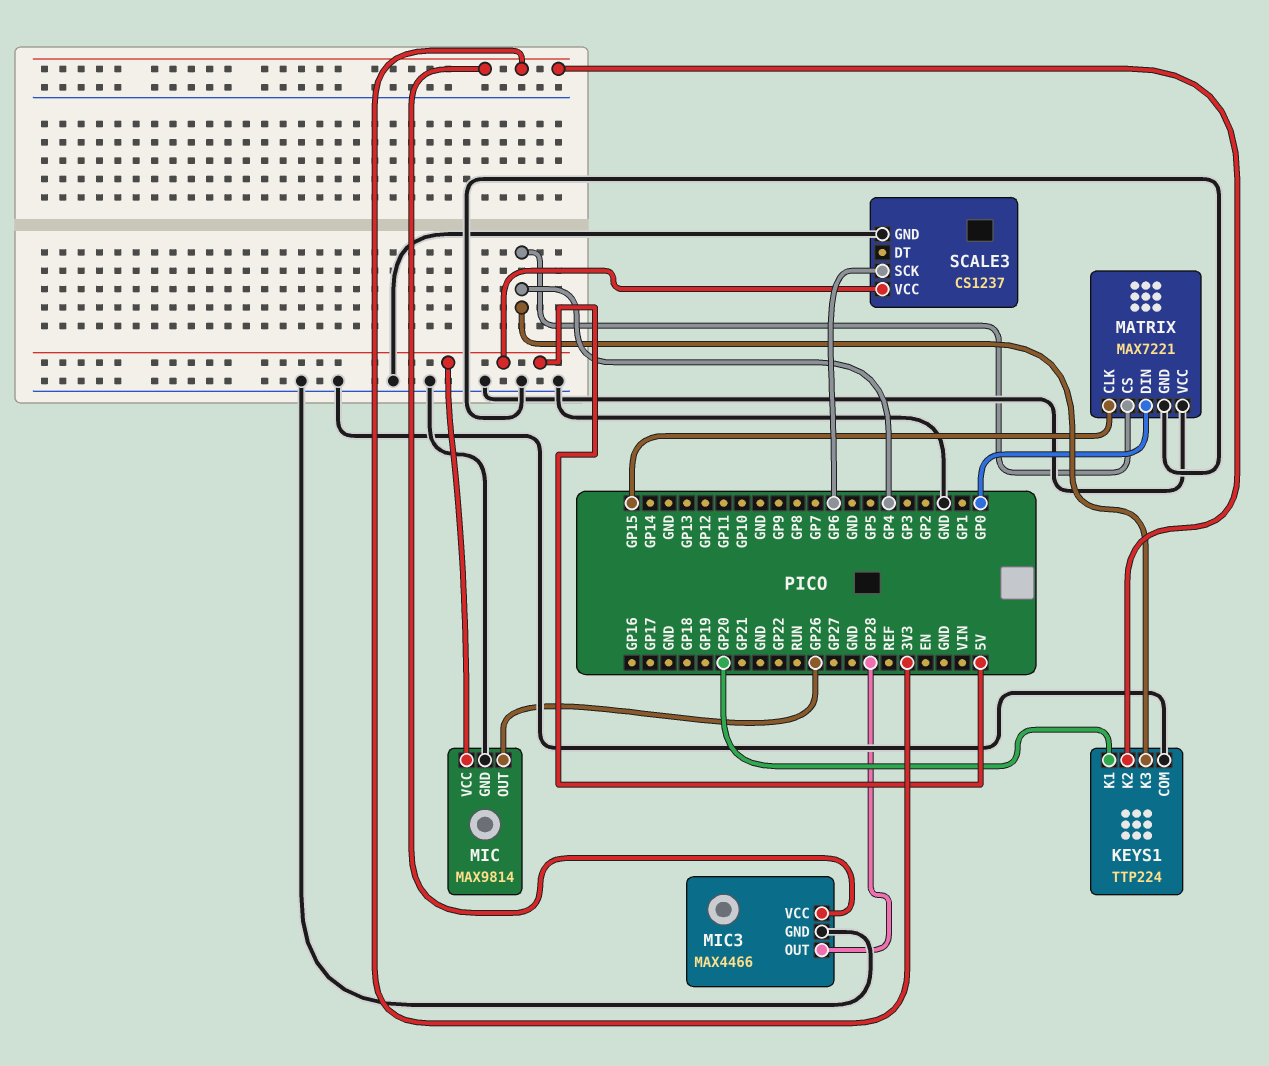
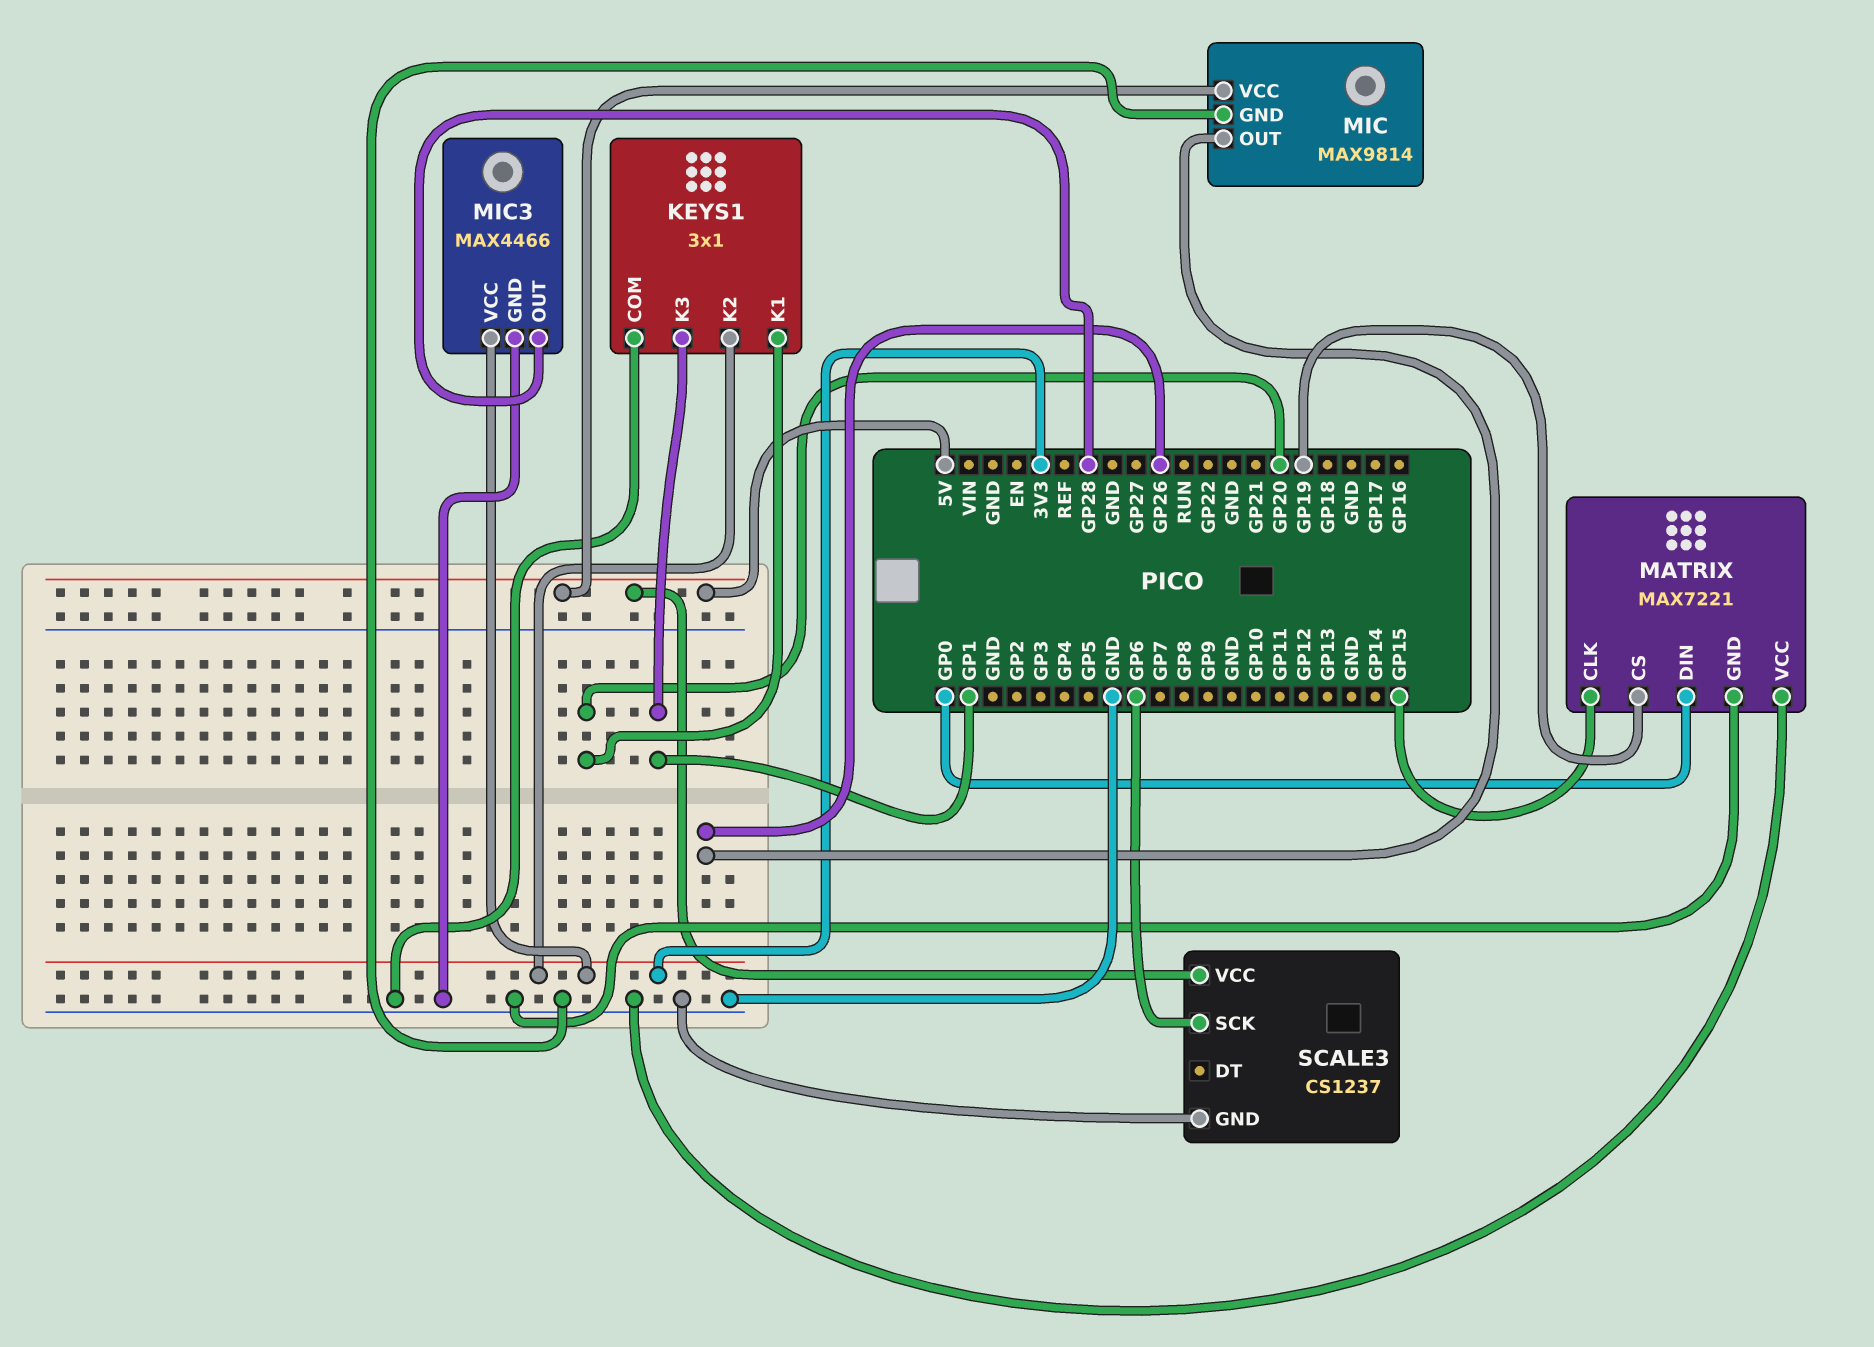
KEYS1: TTP224 -> 3x1
KEYS1 pin K3: GP4 -> GP1
MATRIX pin CS: GP4 -> GP19

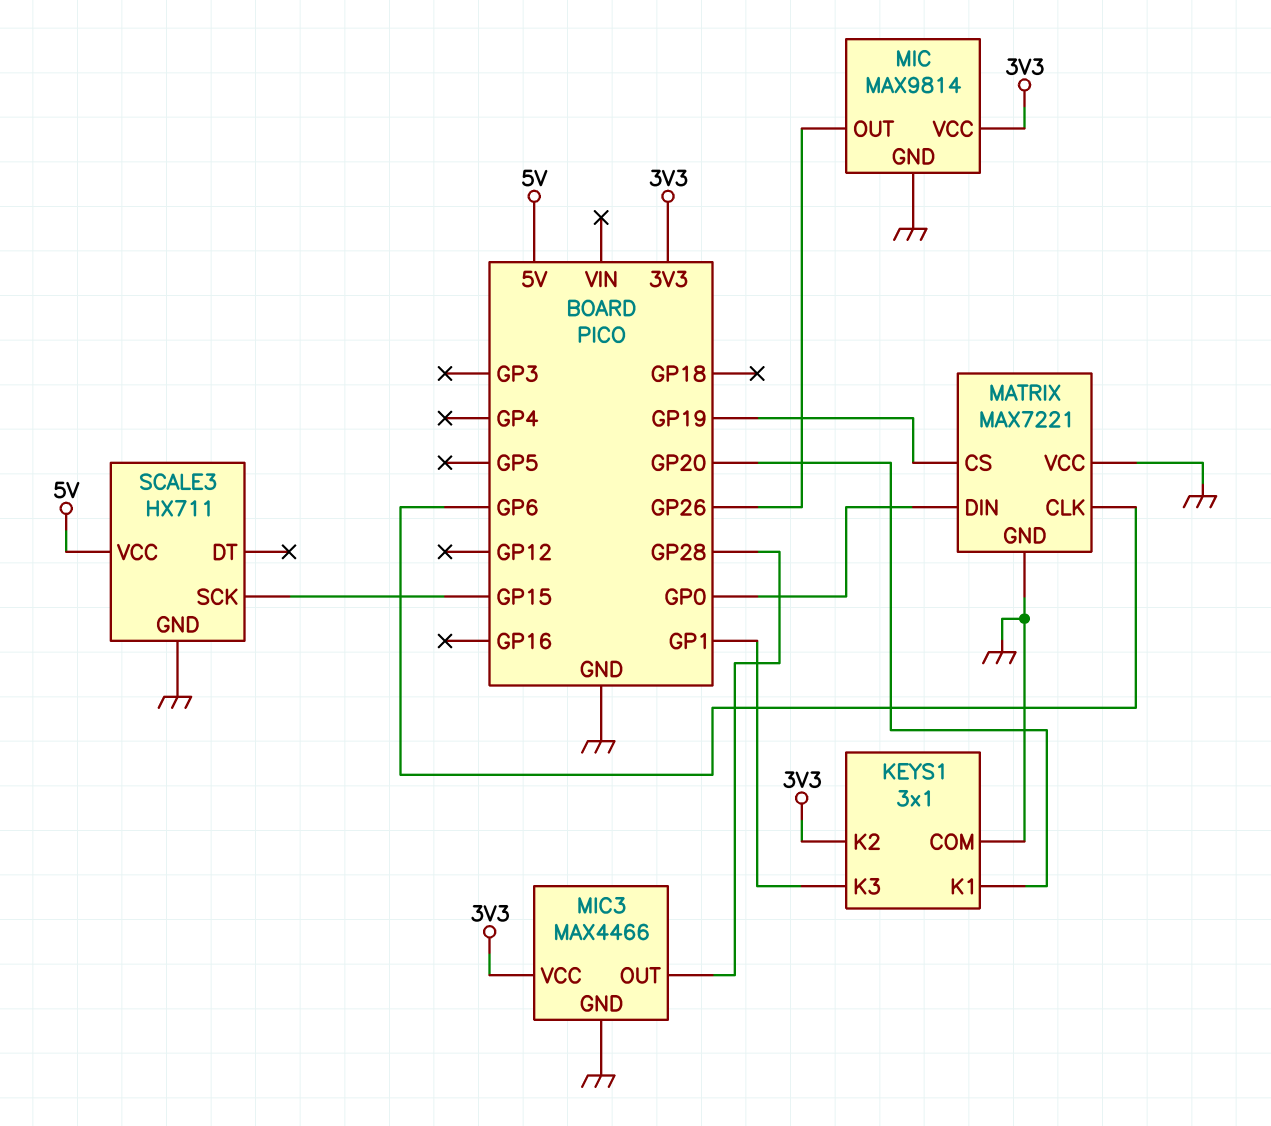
MATRIX pin CLK: GP15 -> GP6
MIC pin VCC: 5V -> 3V3
SCALE3: CS1237 -> HX711
SCALE3 pin SCK: GP6 -> GP15

